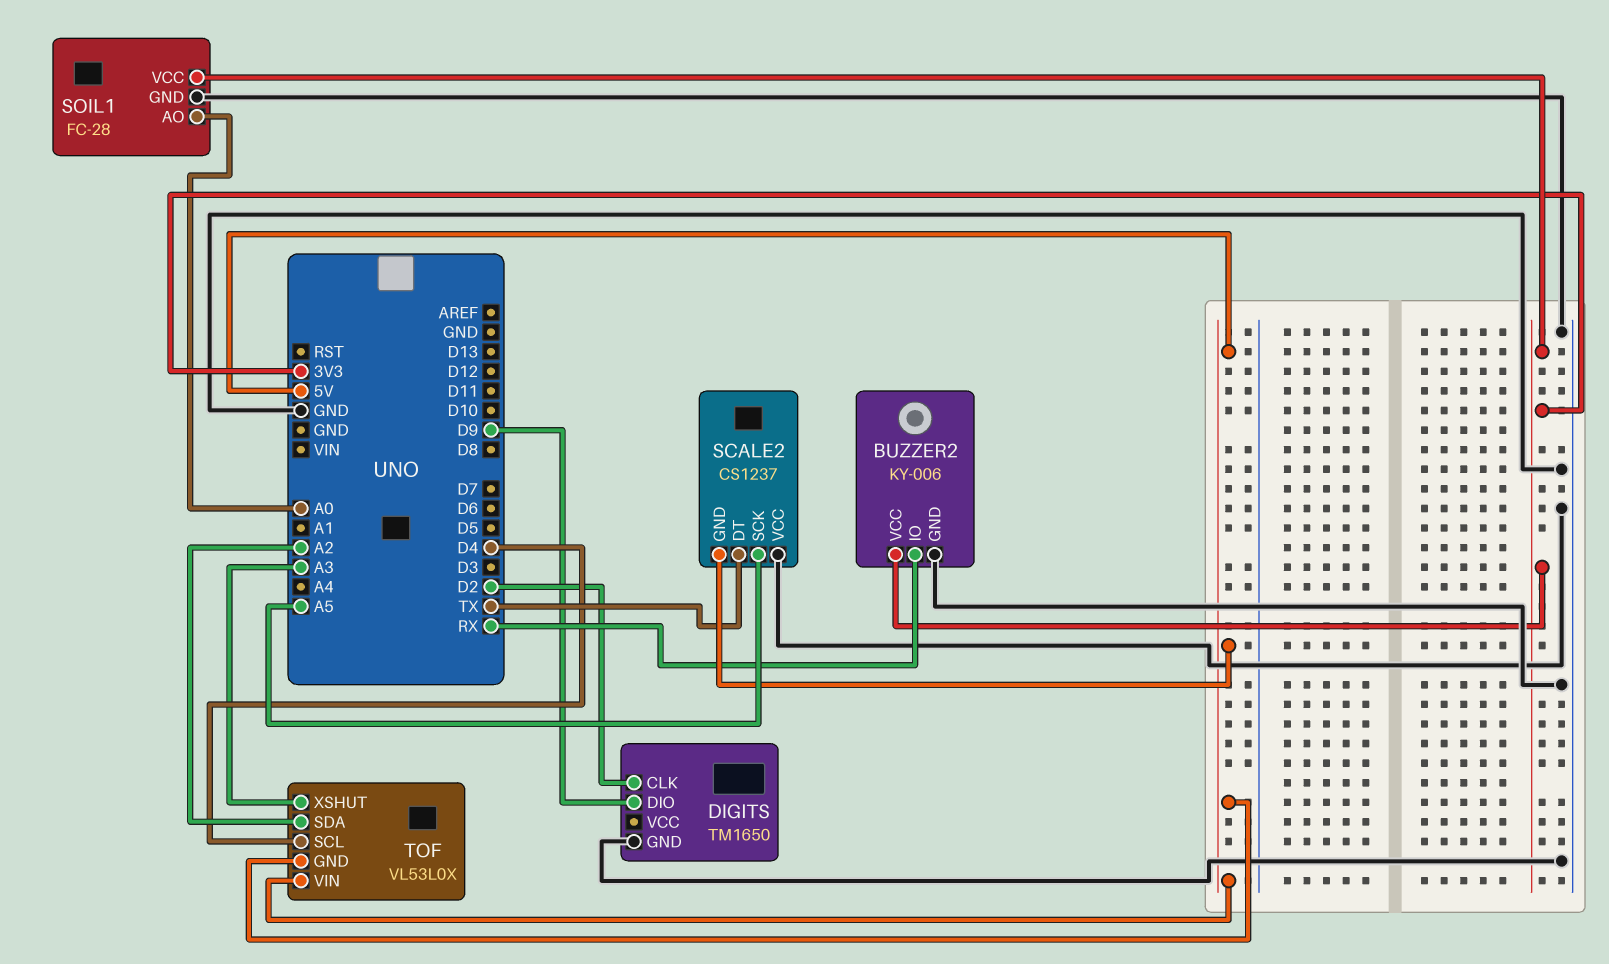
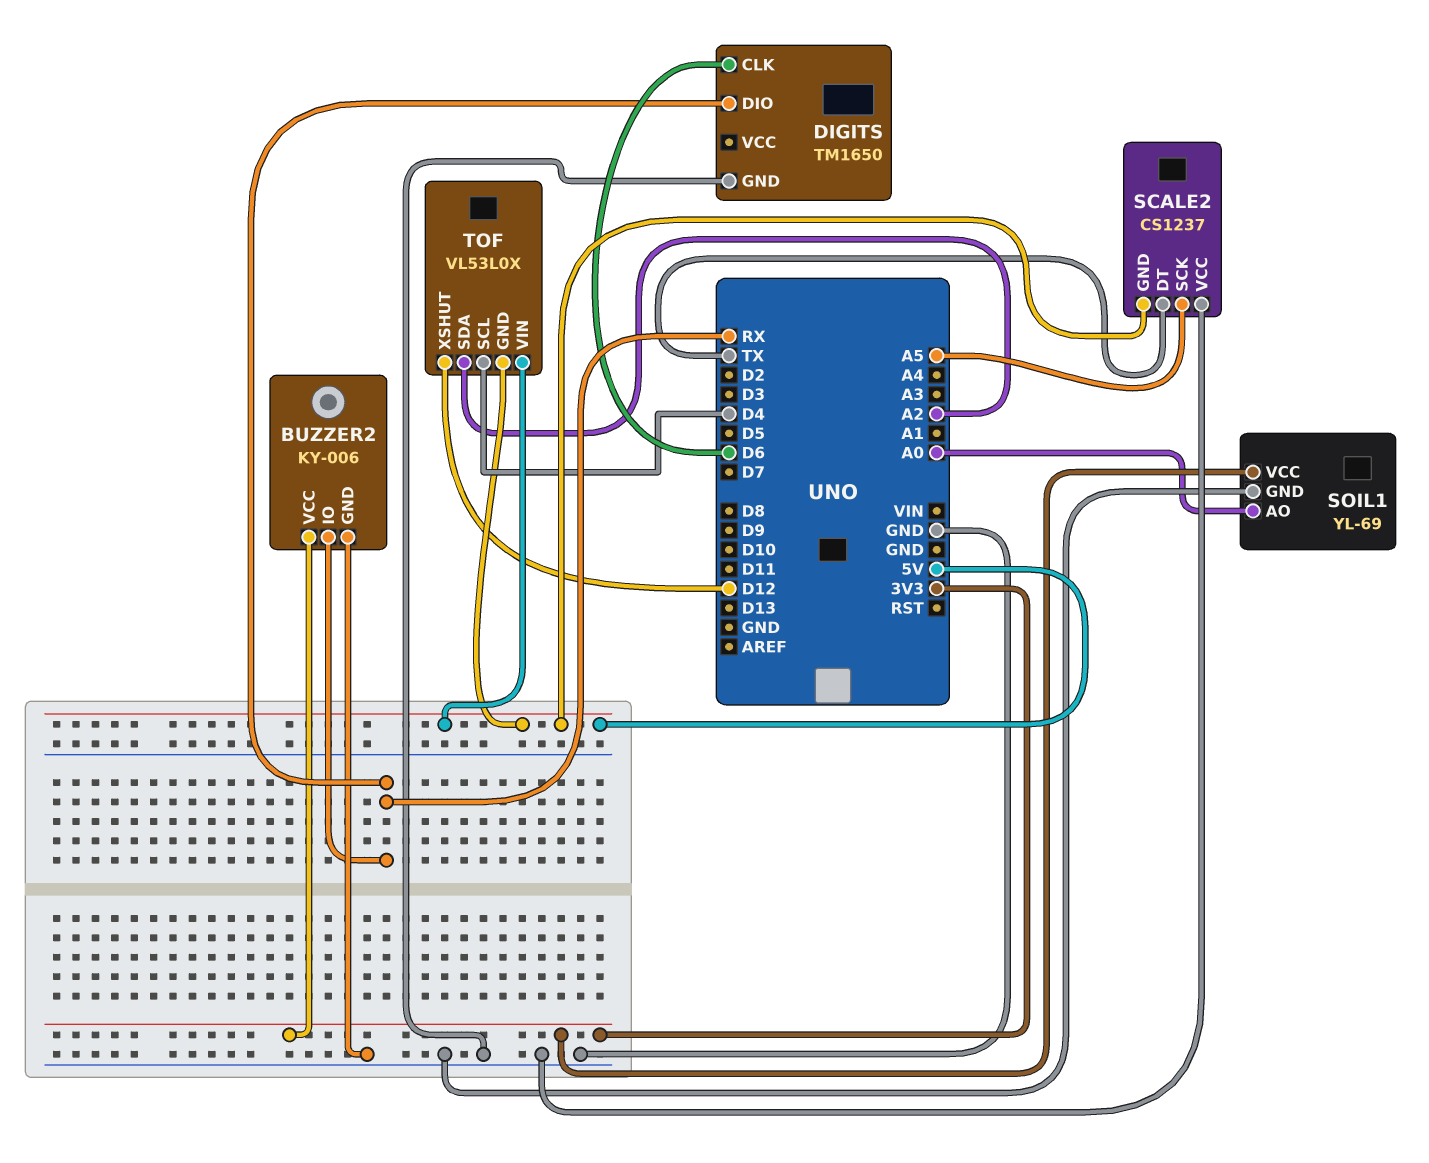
DIGITS pin CLK: D2 -> D6
DIGITS pin DIO: D9 -> RX
SOIL1: FC-28 -> YL-69
TOF pin XSHUT: A3 -> D12

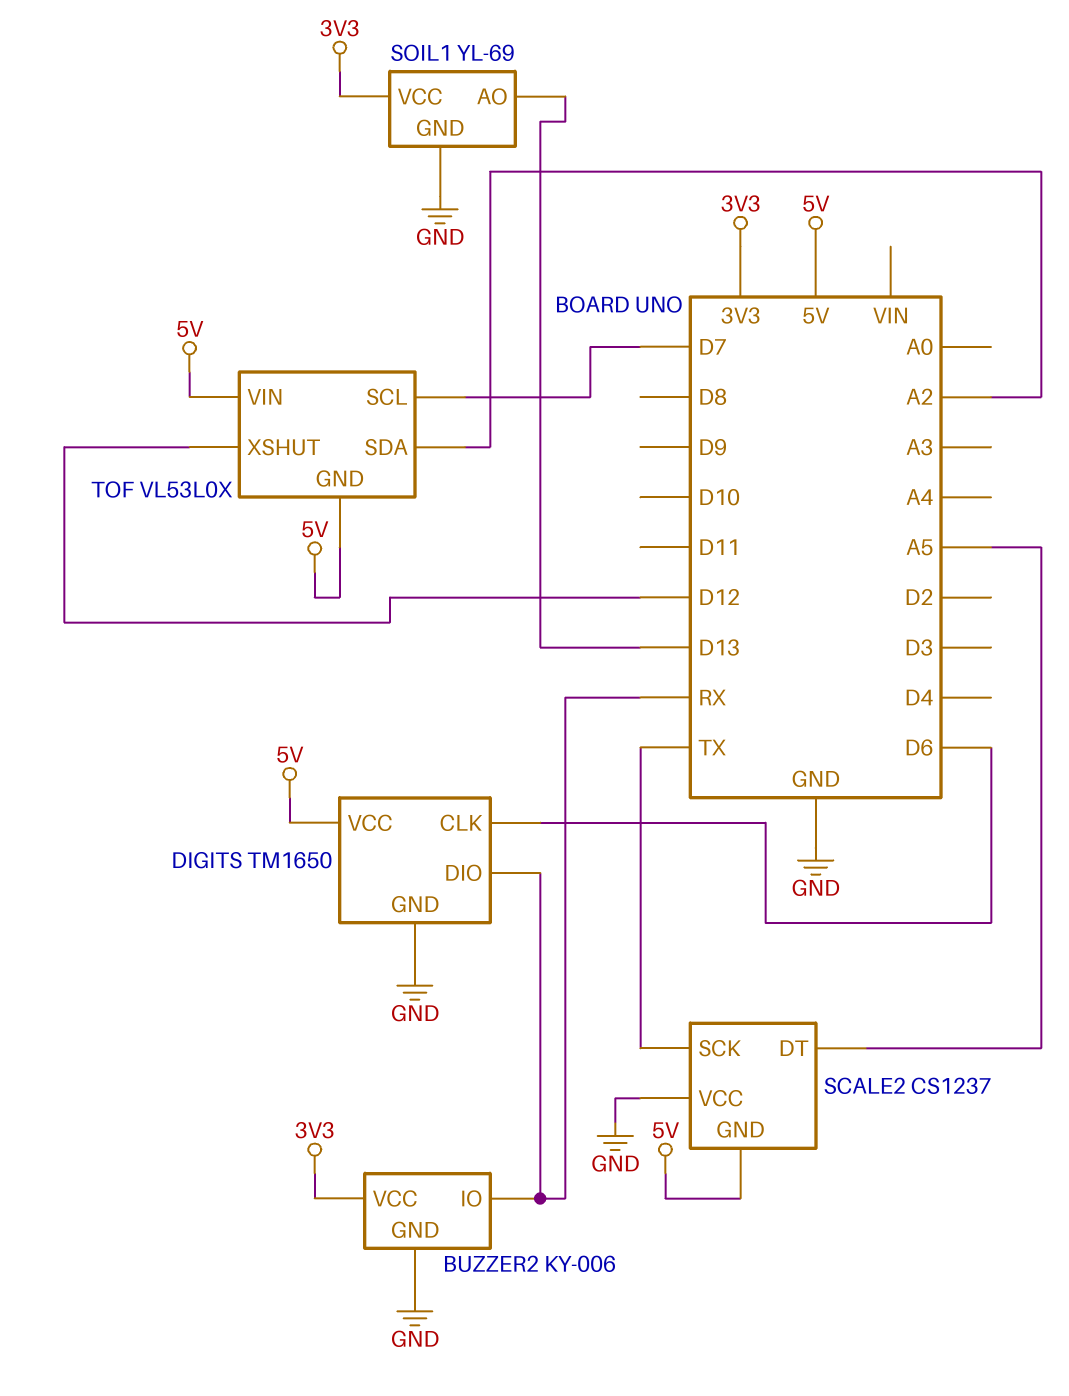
DIGITS pin VCC: none -> 5V
SCALE2 pin DT: TX -> A5
SCALE2 pin SCK: A5 -> TX
SOIL1 pin AO: A0 -> D13
TOF pin SCL: D4 -> D7

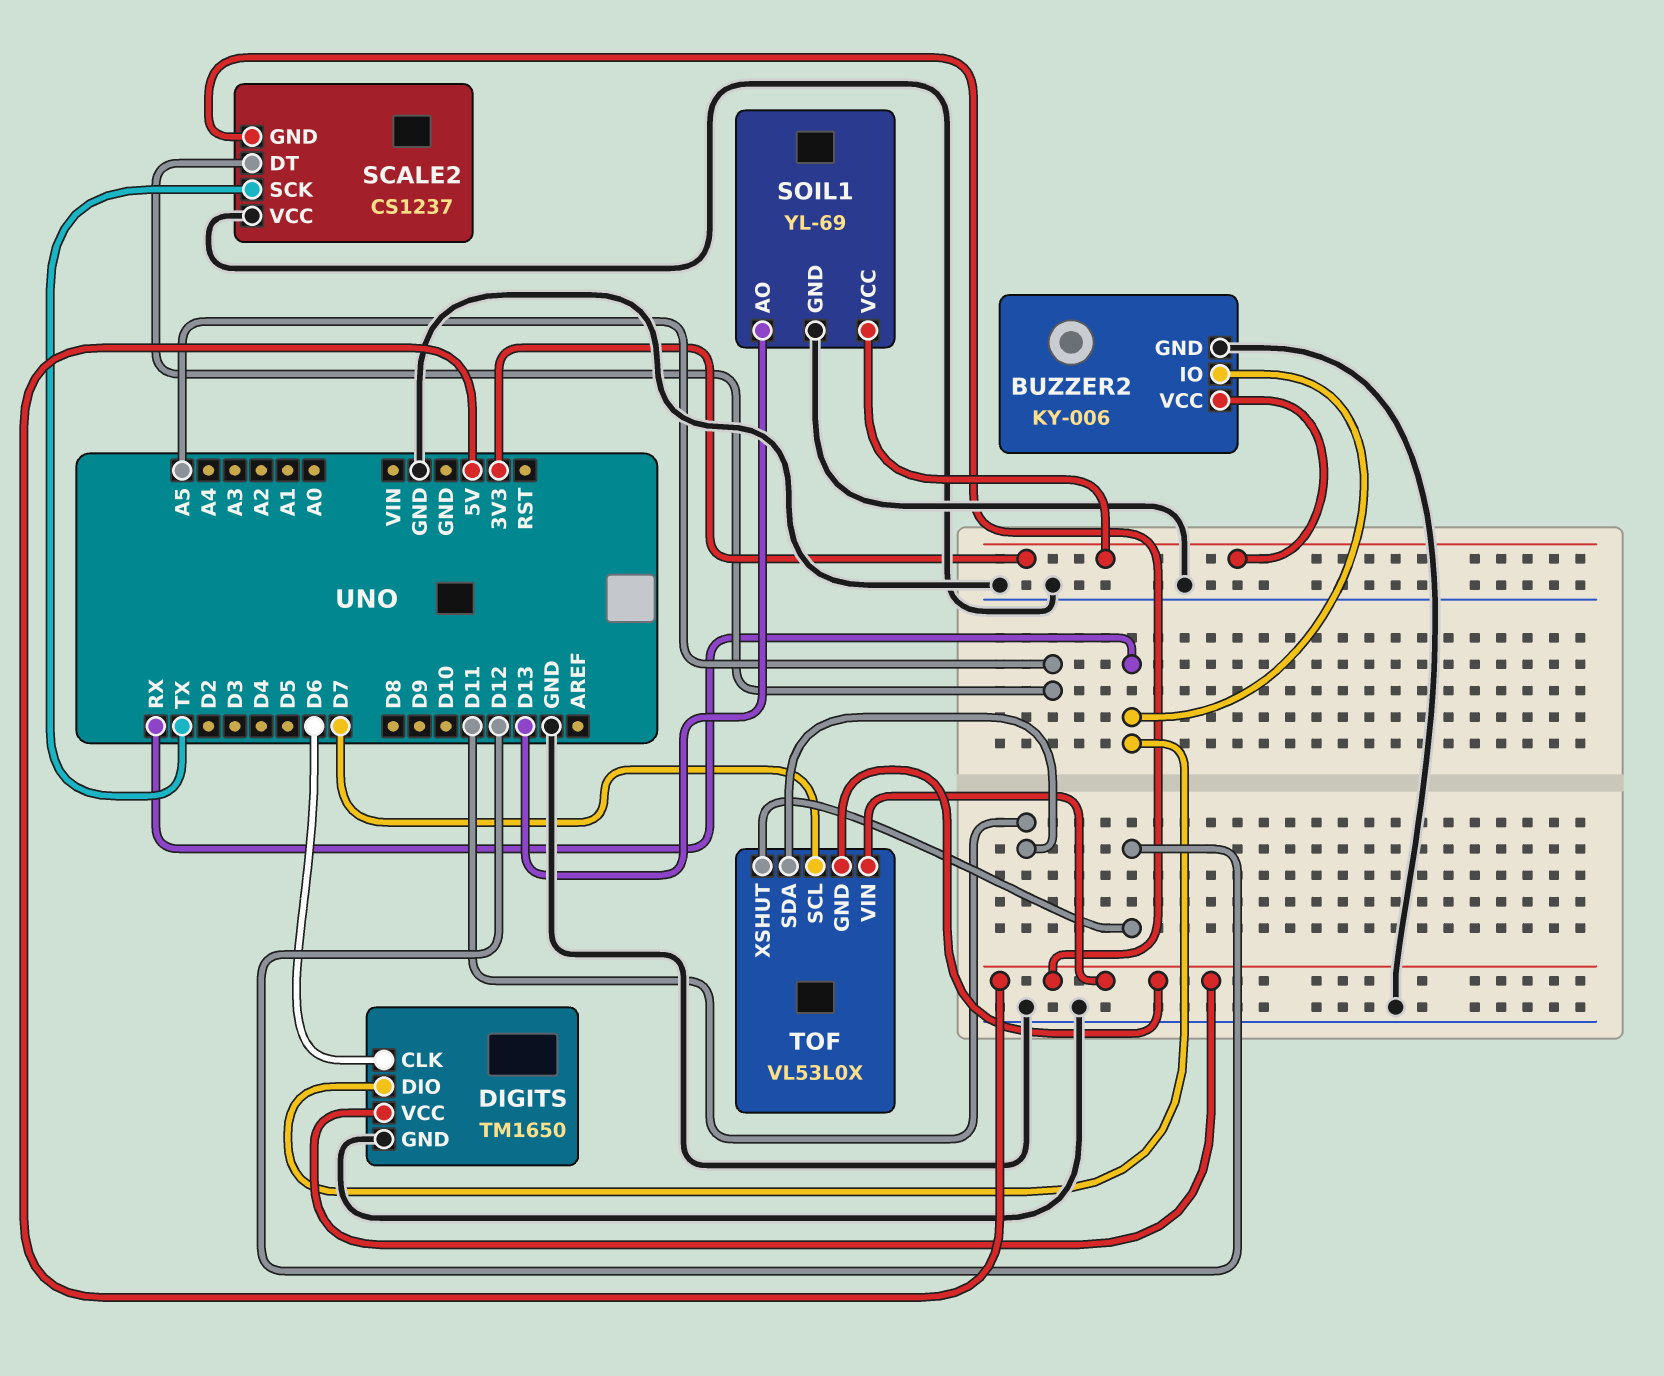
TOF pin SDA: A2 -> D11

